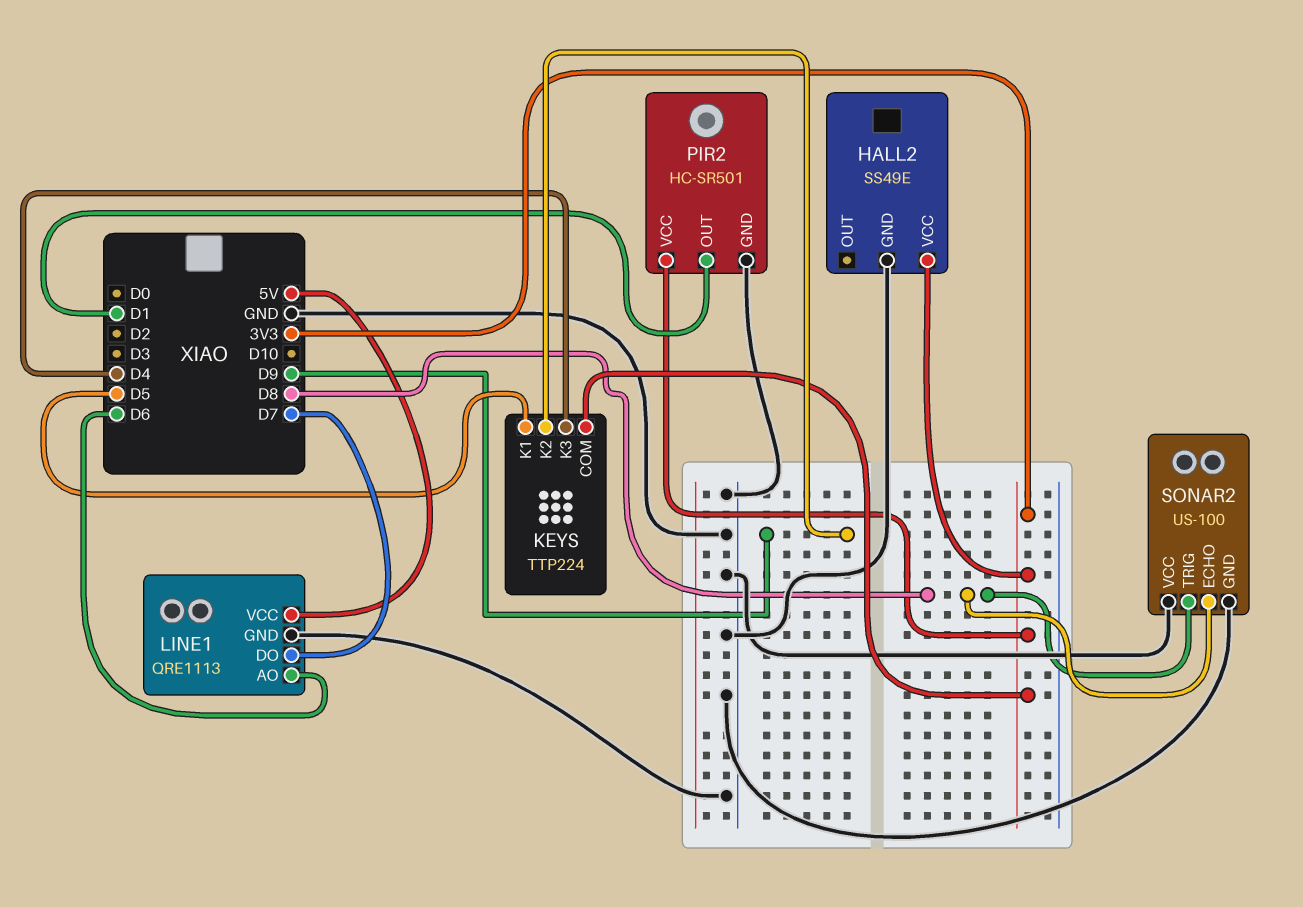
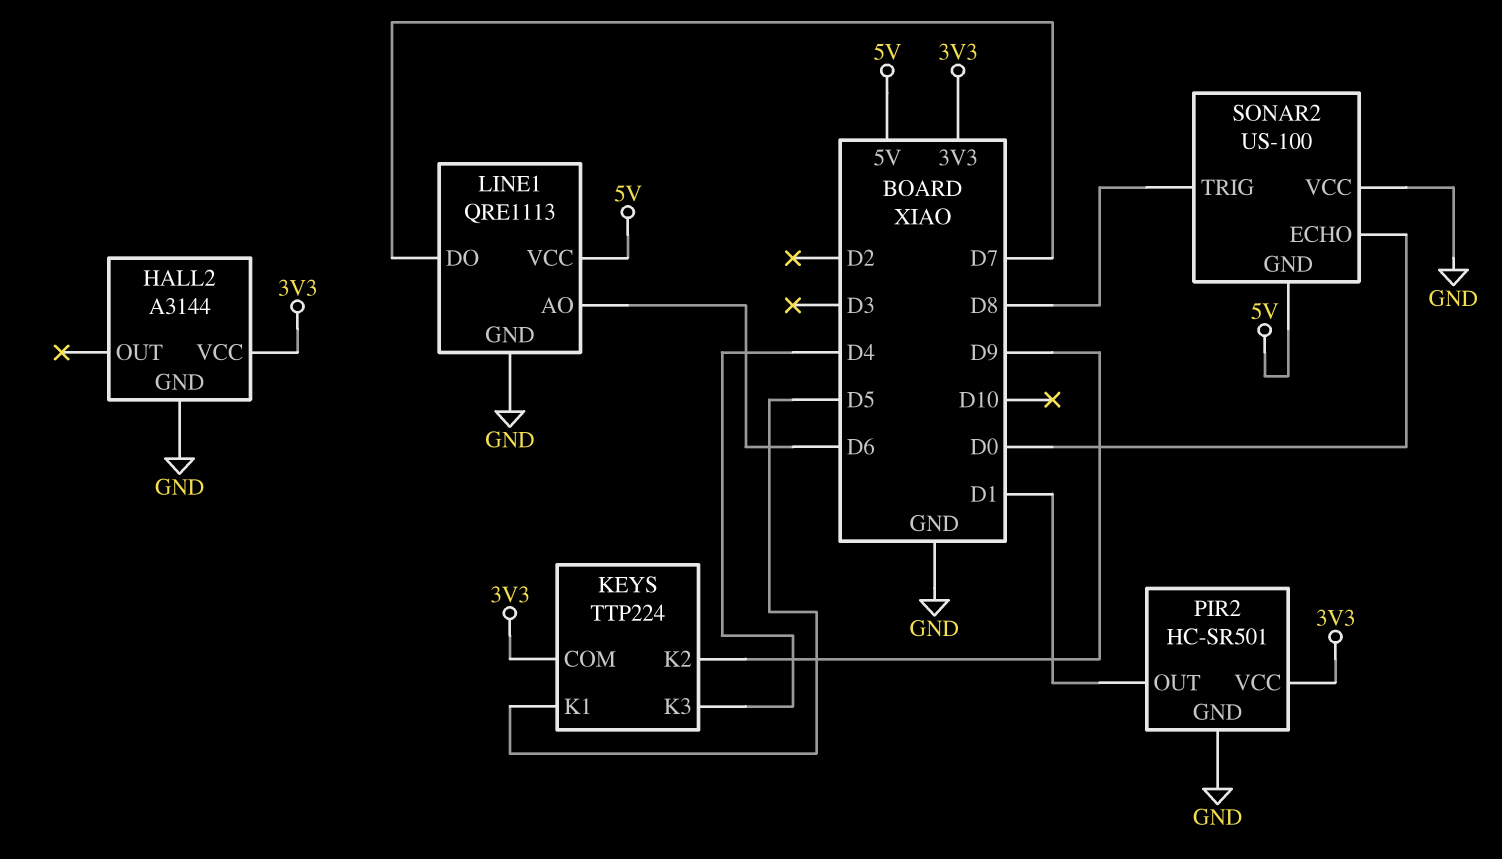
HALL2: SS49E -> A3144
SONAR2 pin ECHO: D8 -> D0
SONAR2 pin GND: GND -> 5V

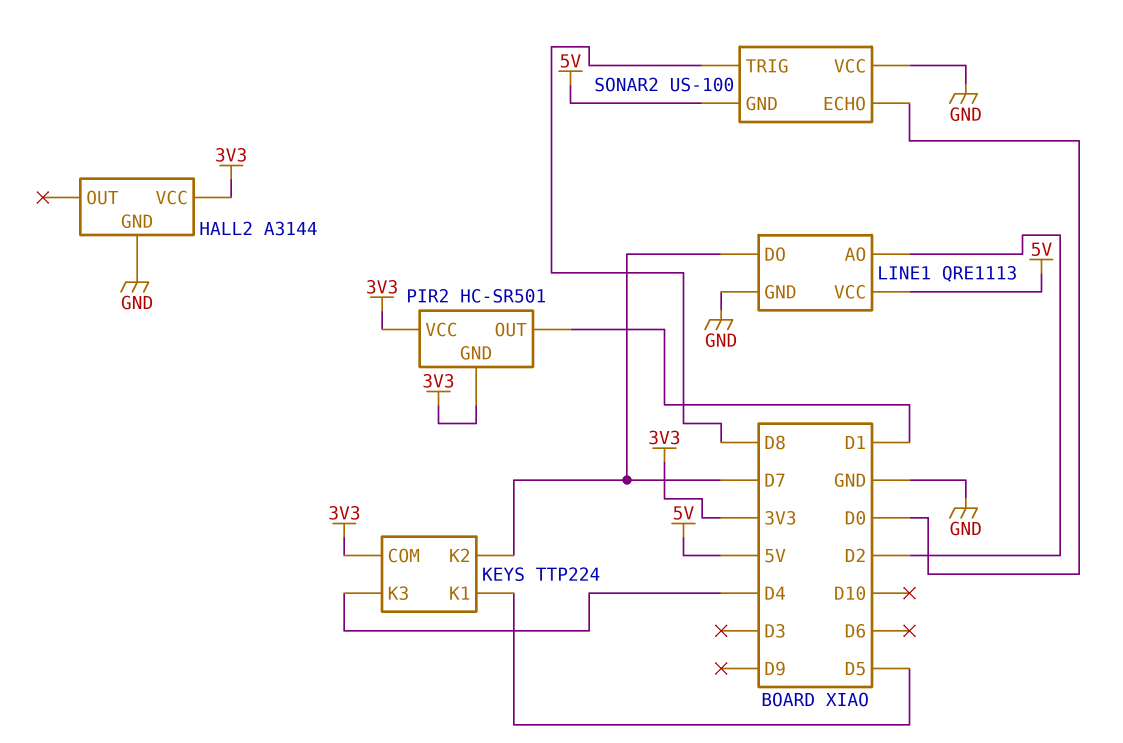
KEYS pin K2: D9 -> D7
LINE1 pin AO: D6 -> D2
PIR2 pin GND: GND -> 3V3

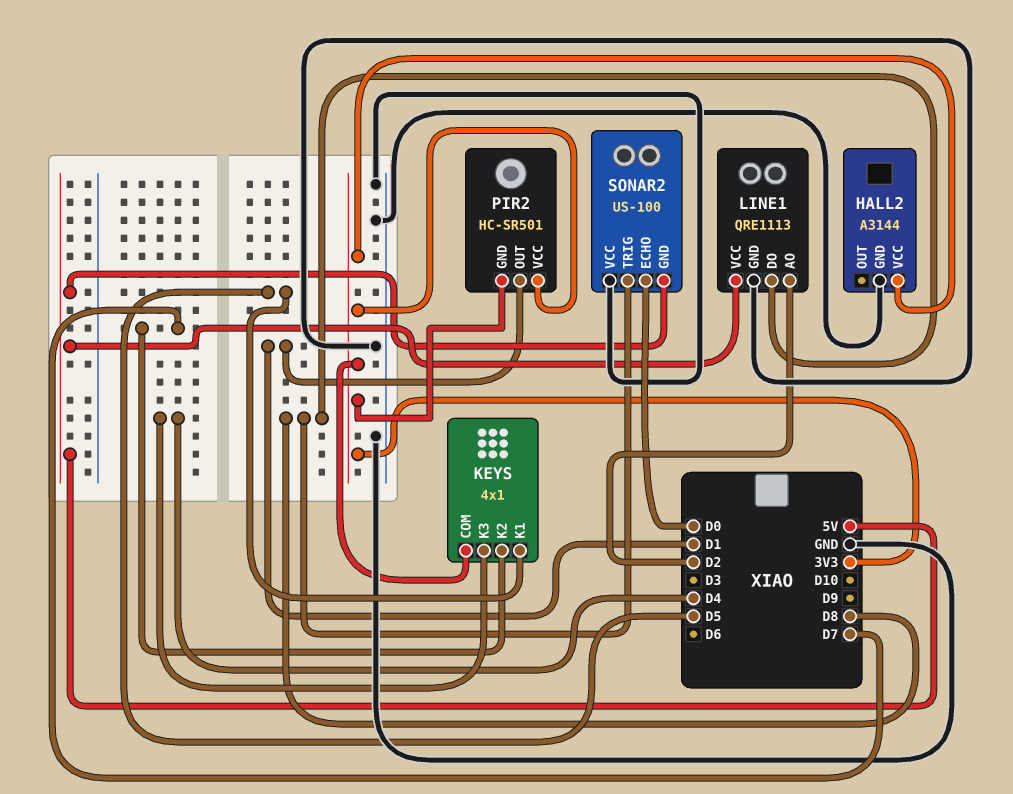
KEYS: TTP224 -> 4x1
LINE1 pin DO: D7 -> D8

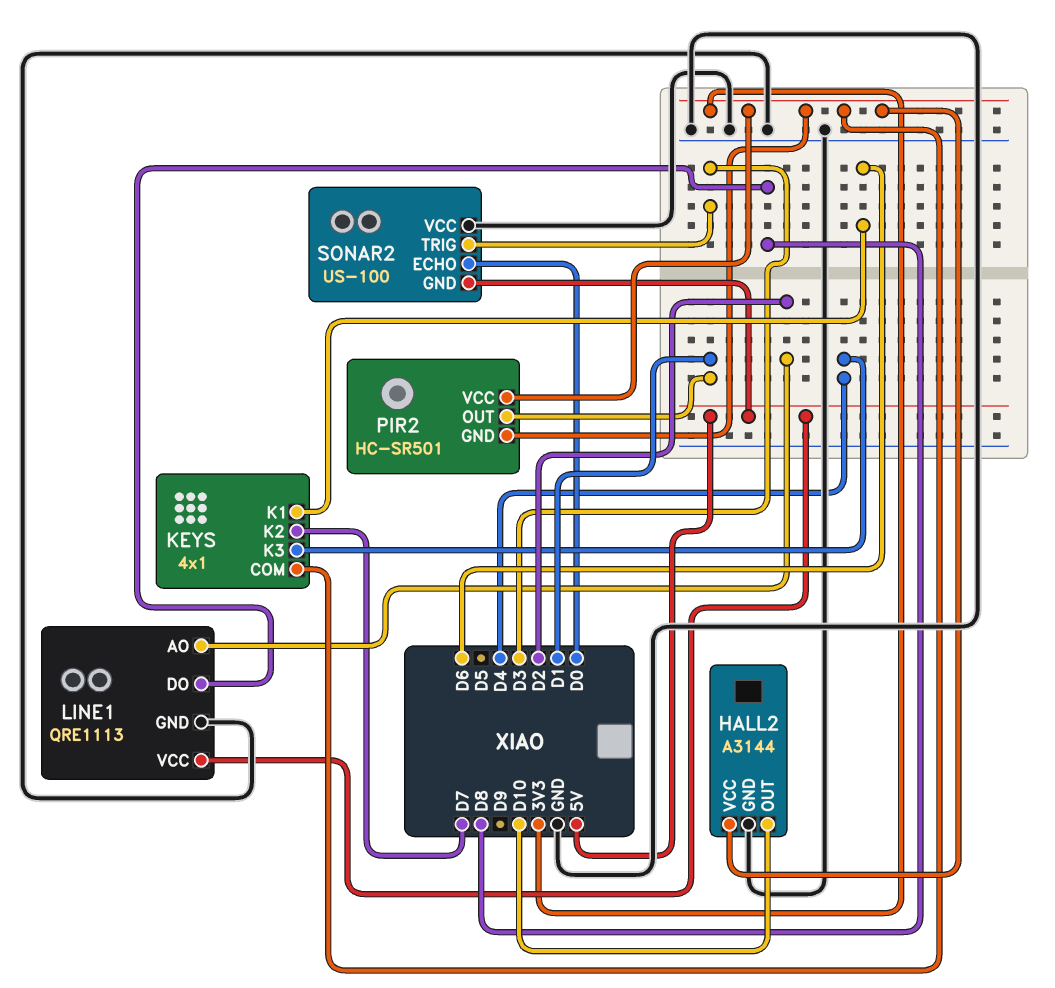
HALL2 pin OUT: none -> D10
KEYS pin K1: D5 -> D6
SONAR2 pin TRIG: D8 -> D3

